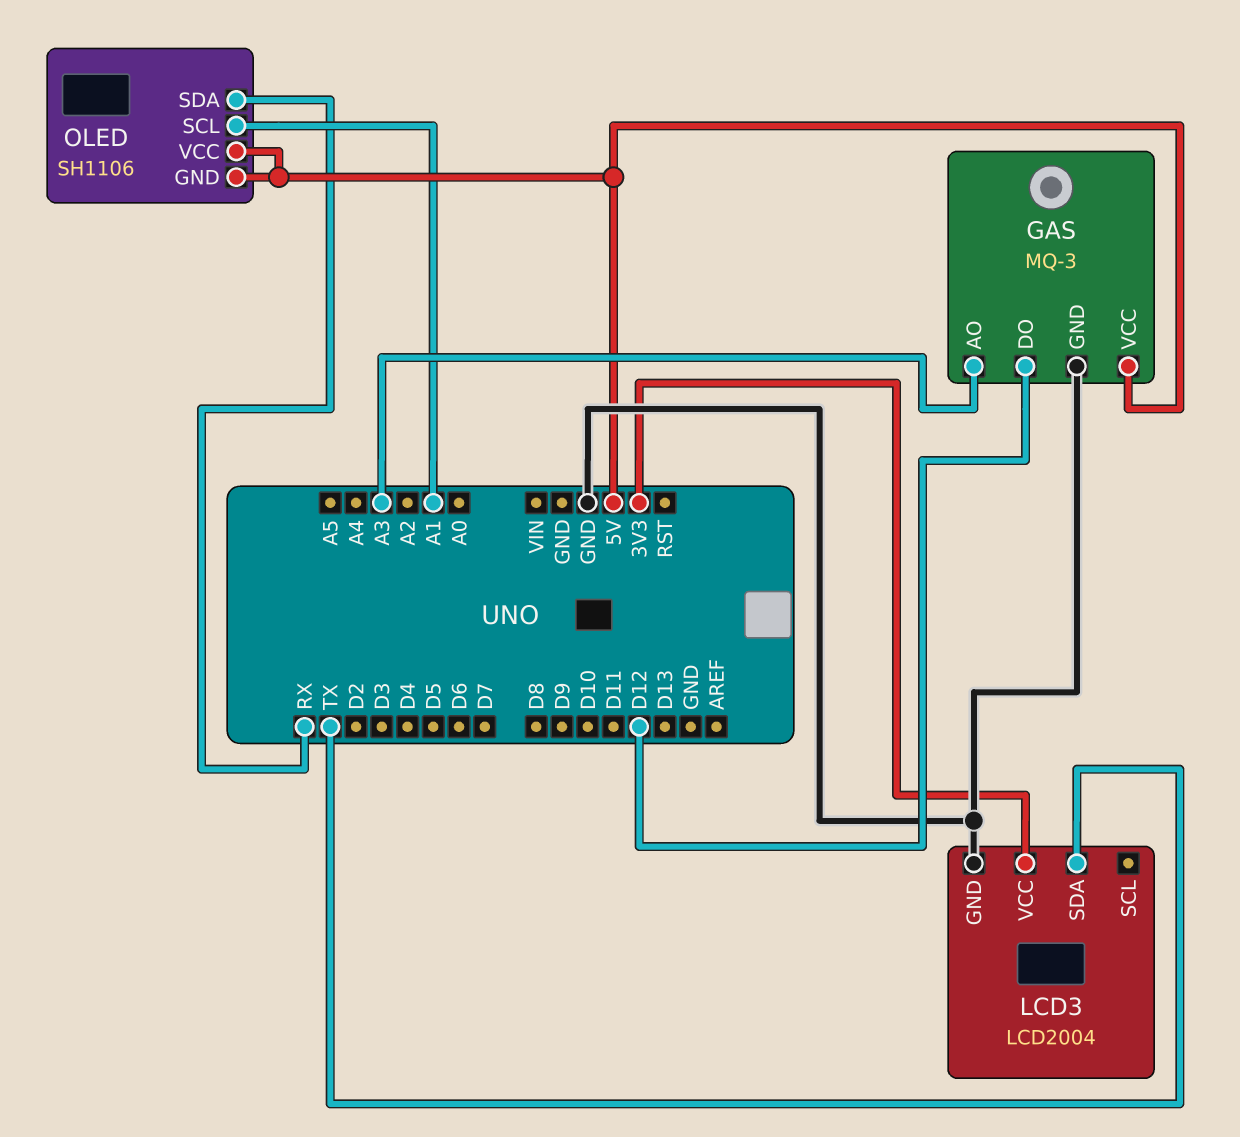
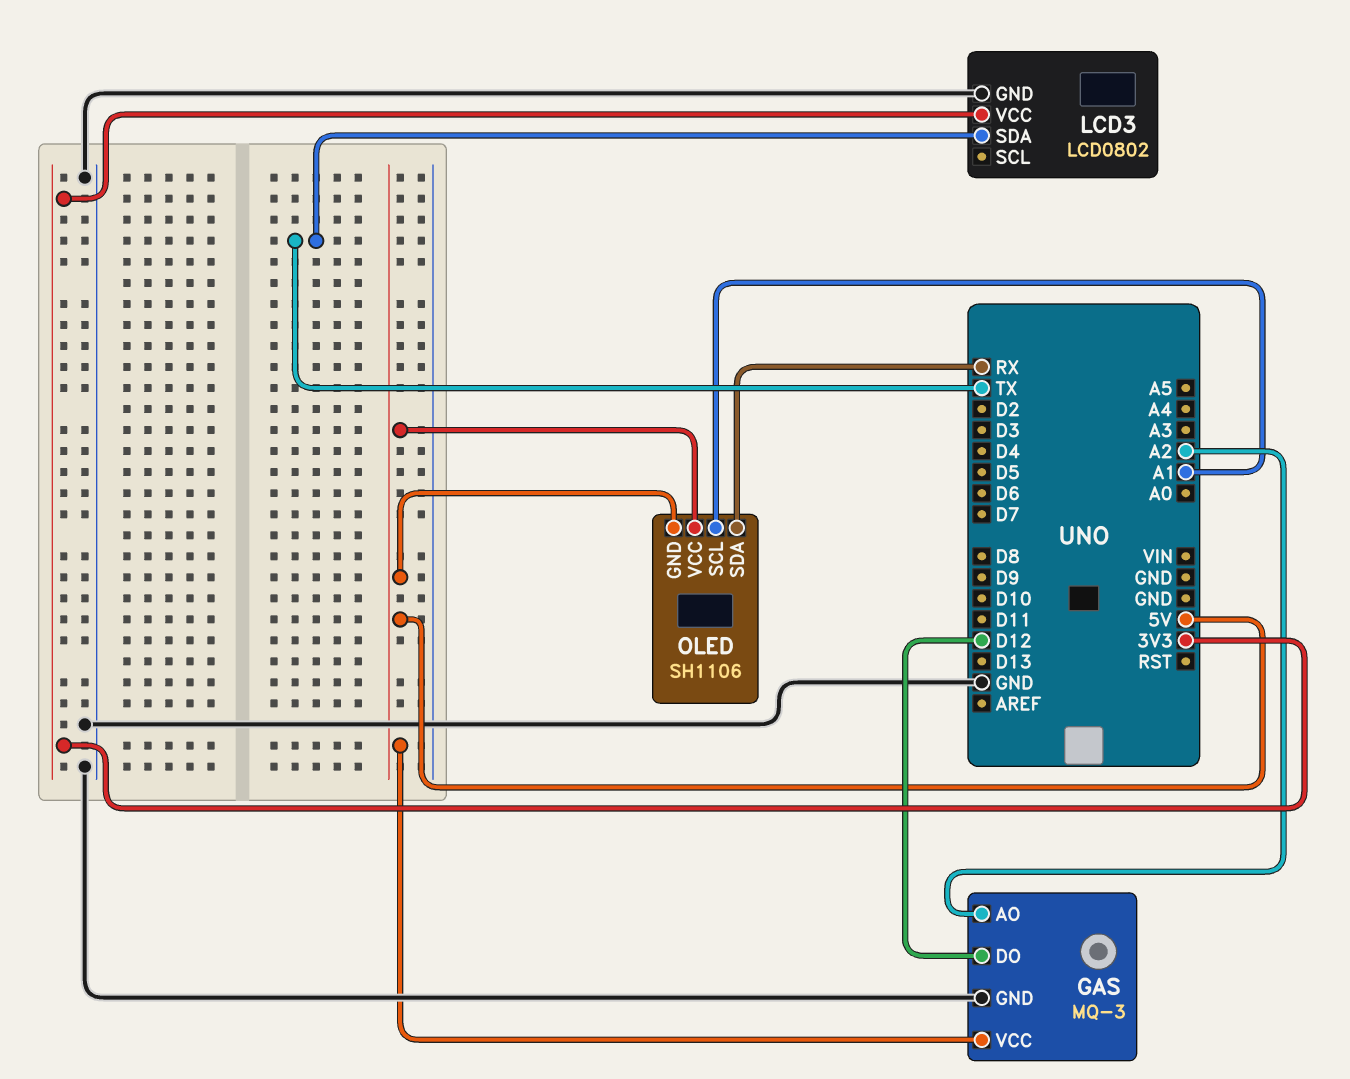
GAS pin AO: A3 -> A2
LCD3: LCD2004 -> LCD0802

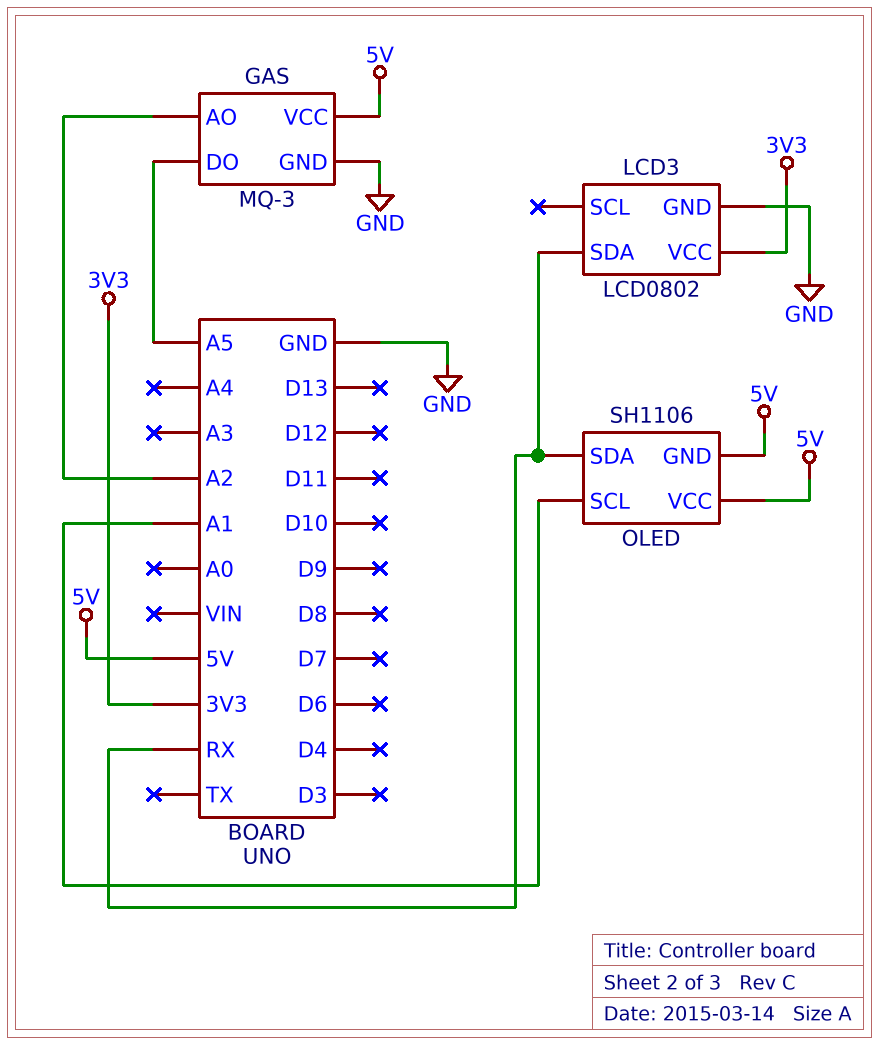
GAS pin DO: D12 -> A5
LCD3 pin SDA: TX -> RX

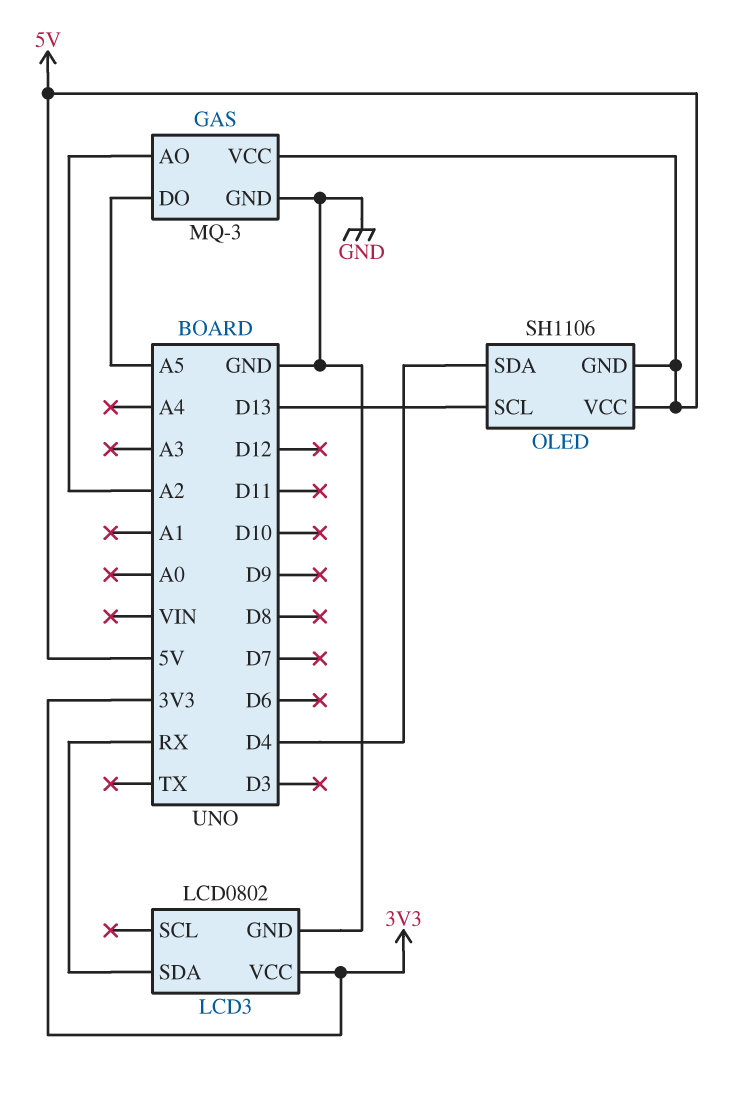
OLED pin SCL: A1 -> D13
OLED pin SDA: RX -> D4

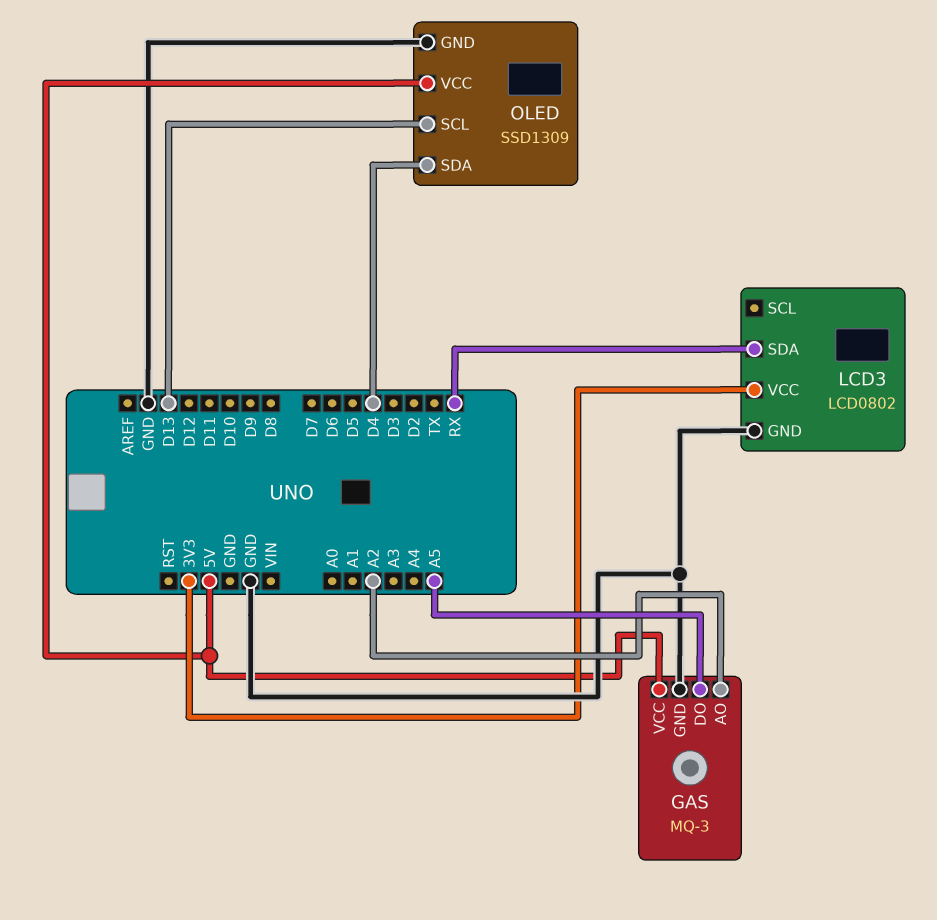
OLED: SH1106 -> SSD1309
OLED pin GND: 5V -> GND

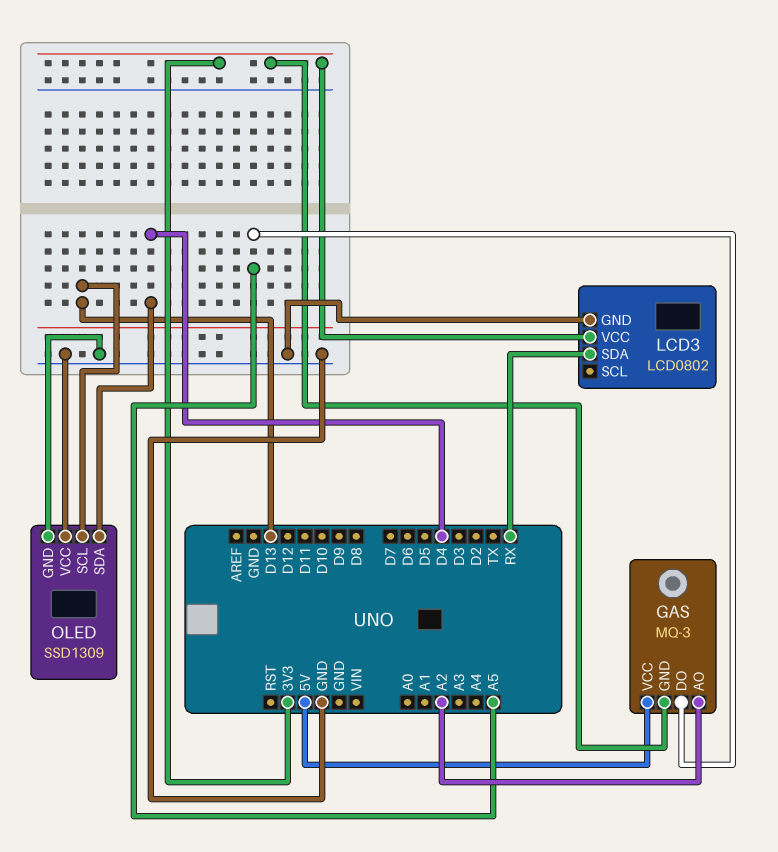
GAS pin GND: GND -> 3V3
OLED pin VCC: 5V -> GND

